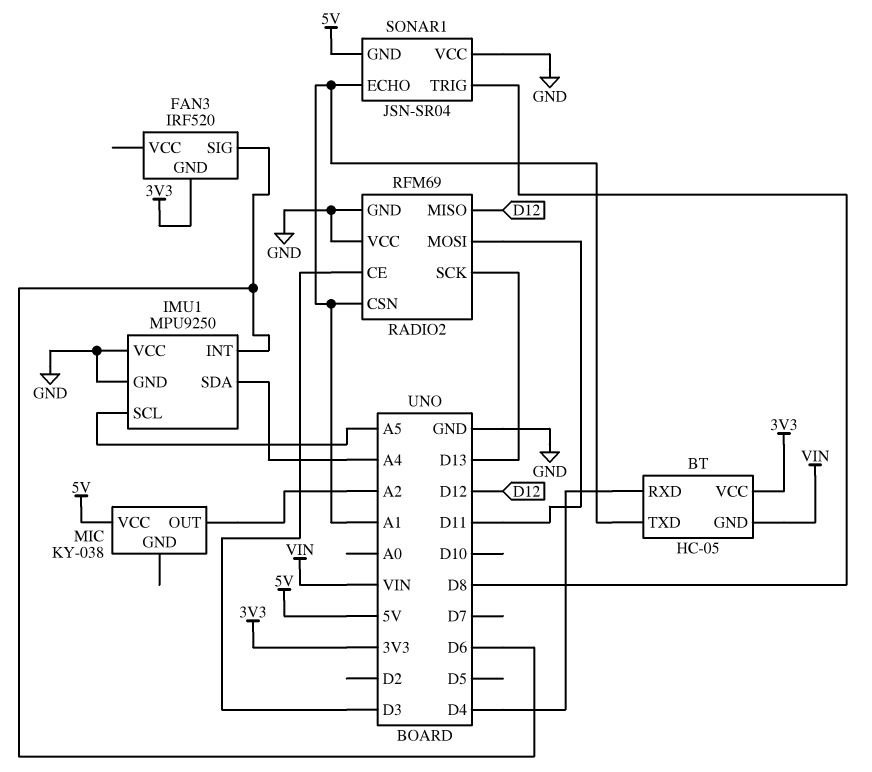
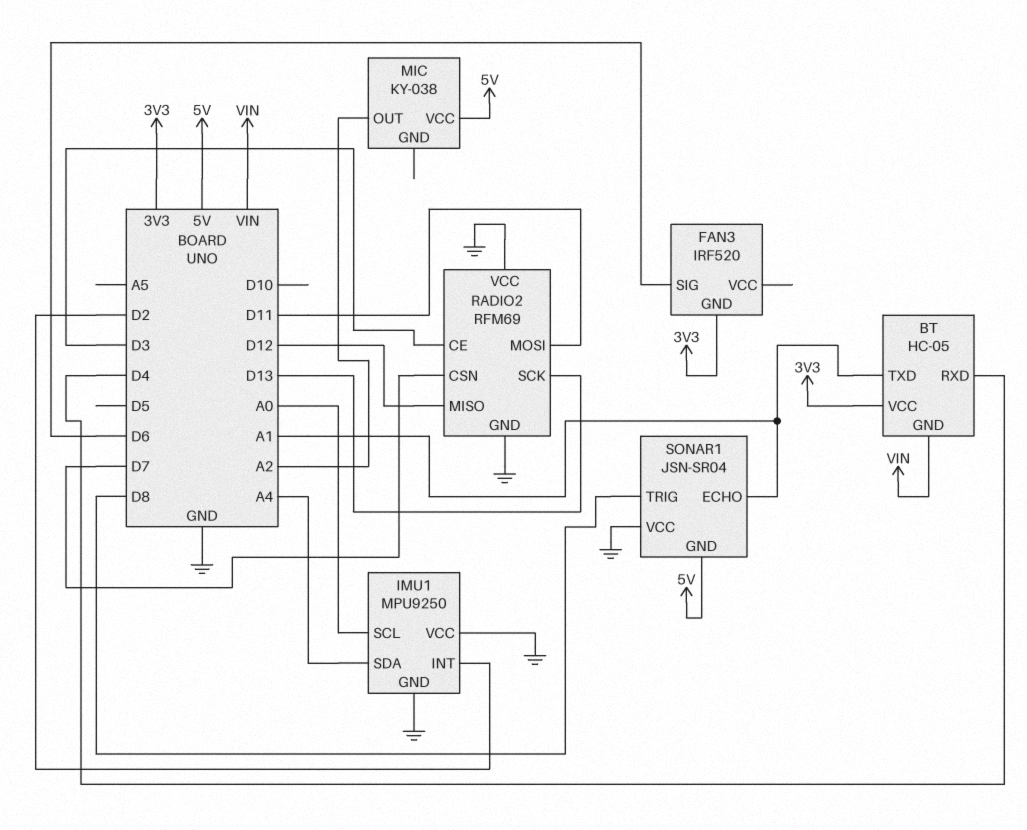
IMU1 pin INT: D6 -> D2
IMU1 pin SCL: A5 -> A0
RADIO2 pin CSN: A1 -> D7

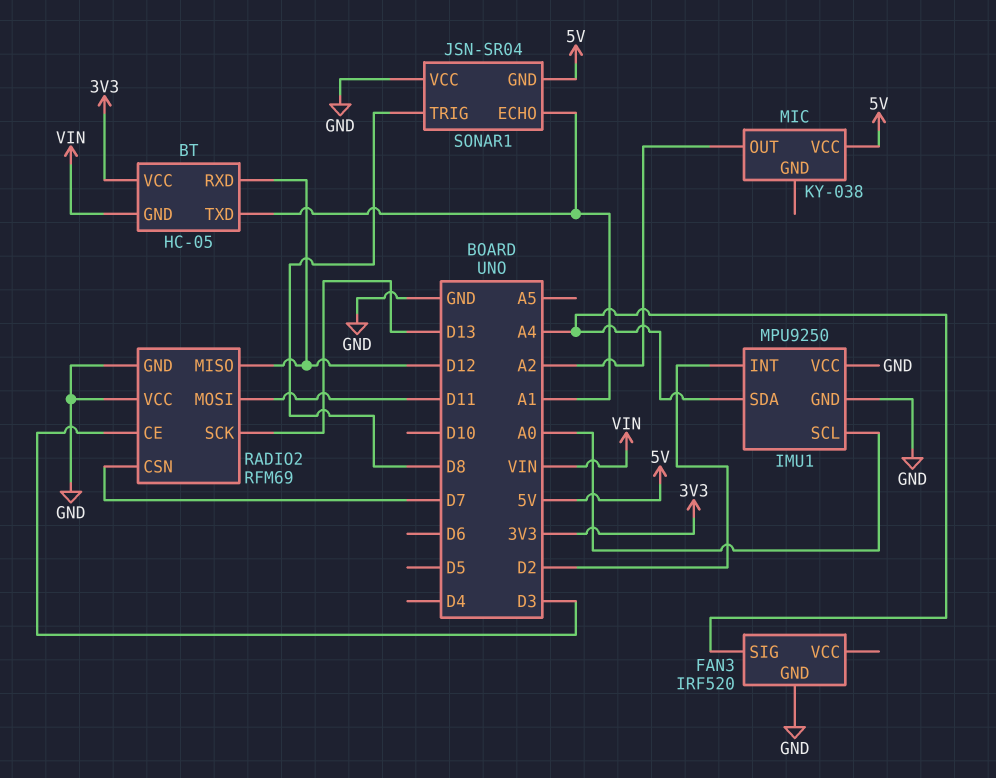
BT pin RXD: D4 -> D12
FAN3 pin GND: 3V3 -> GND
FAN3 pin SIG: D6 -> A4

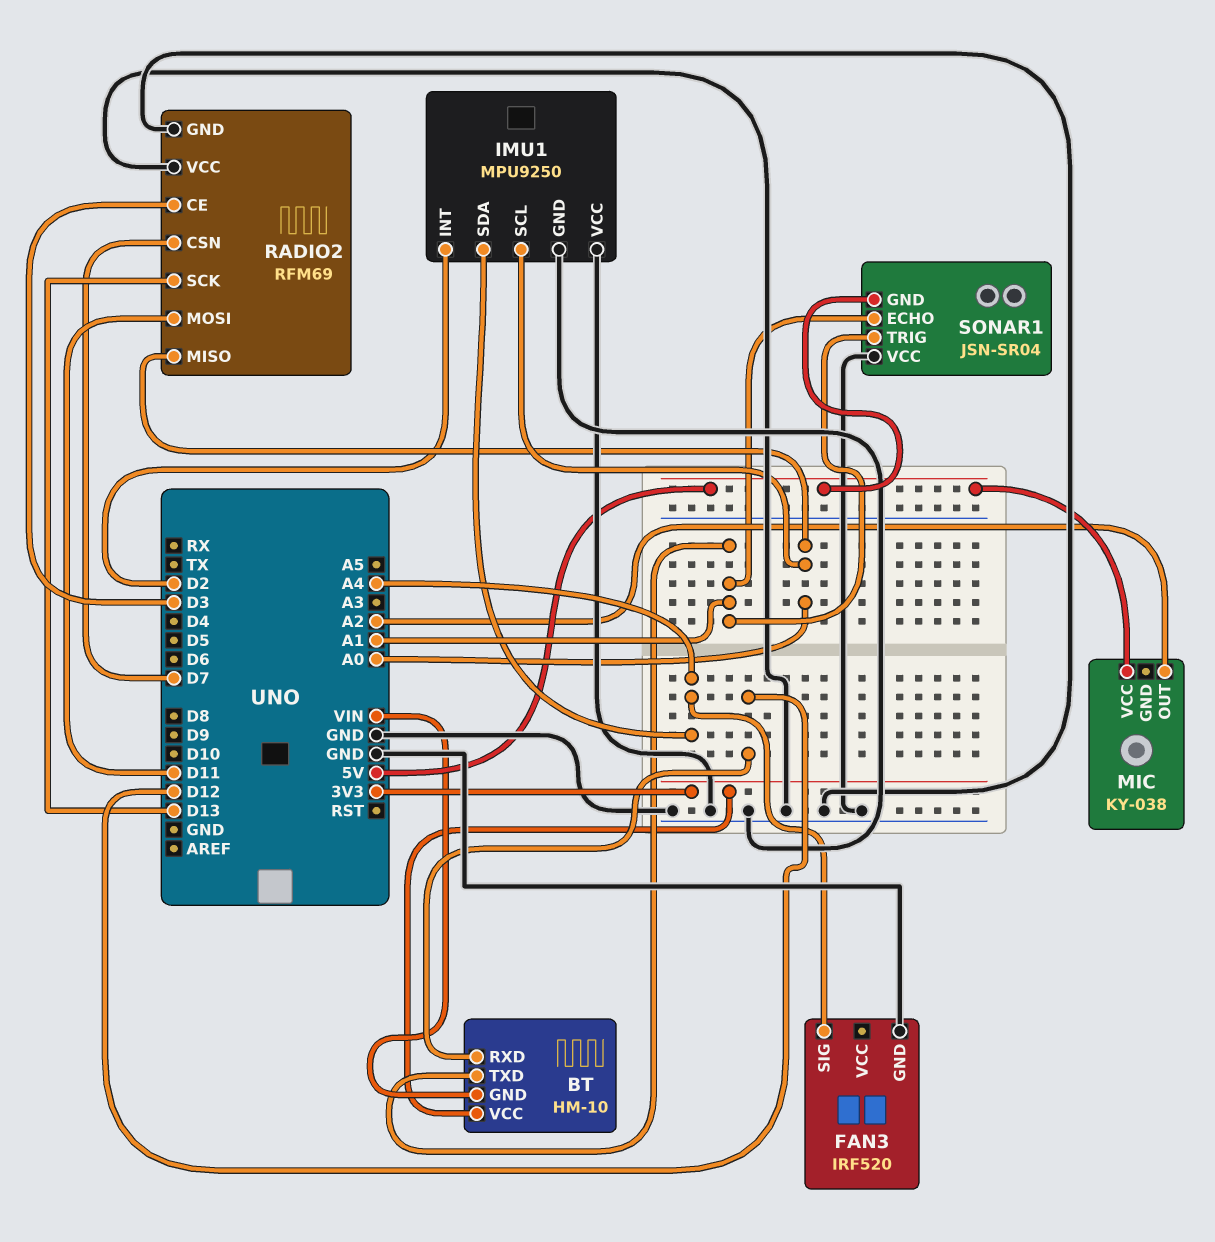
BT: HC-05 -> HM-10
RADIO2 pin MISO: D12 -> A0
SONAR1 pin TRIG: D8 -> A1

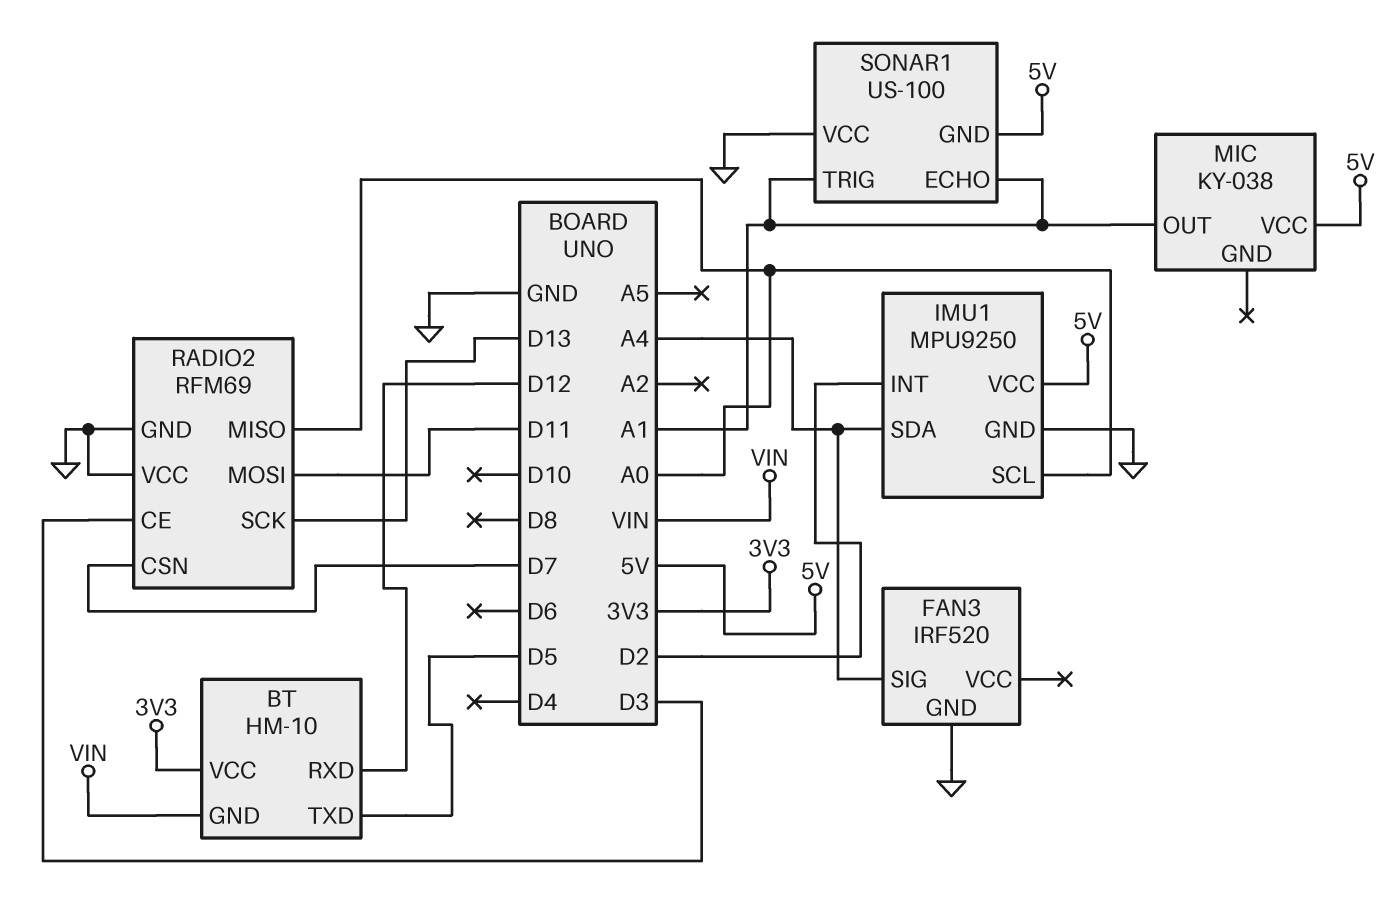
BT pin TXD: A1 -> D5
IMU1 pin VCC: GND -> 5V
MIC pin OUT: A2 -> A1
SONAR1: JSN-SR04 -> US-100

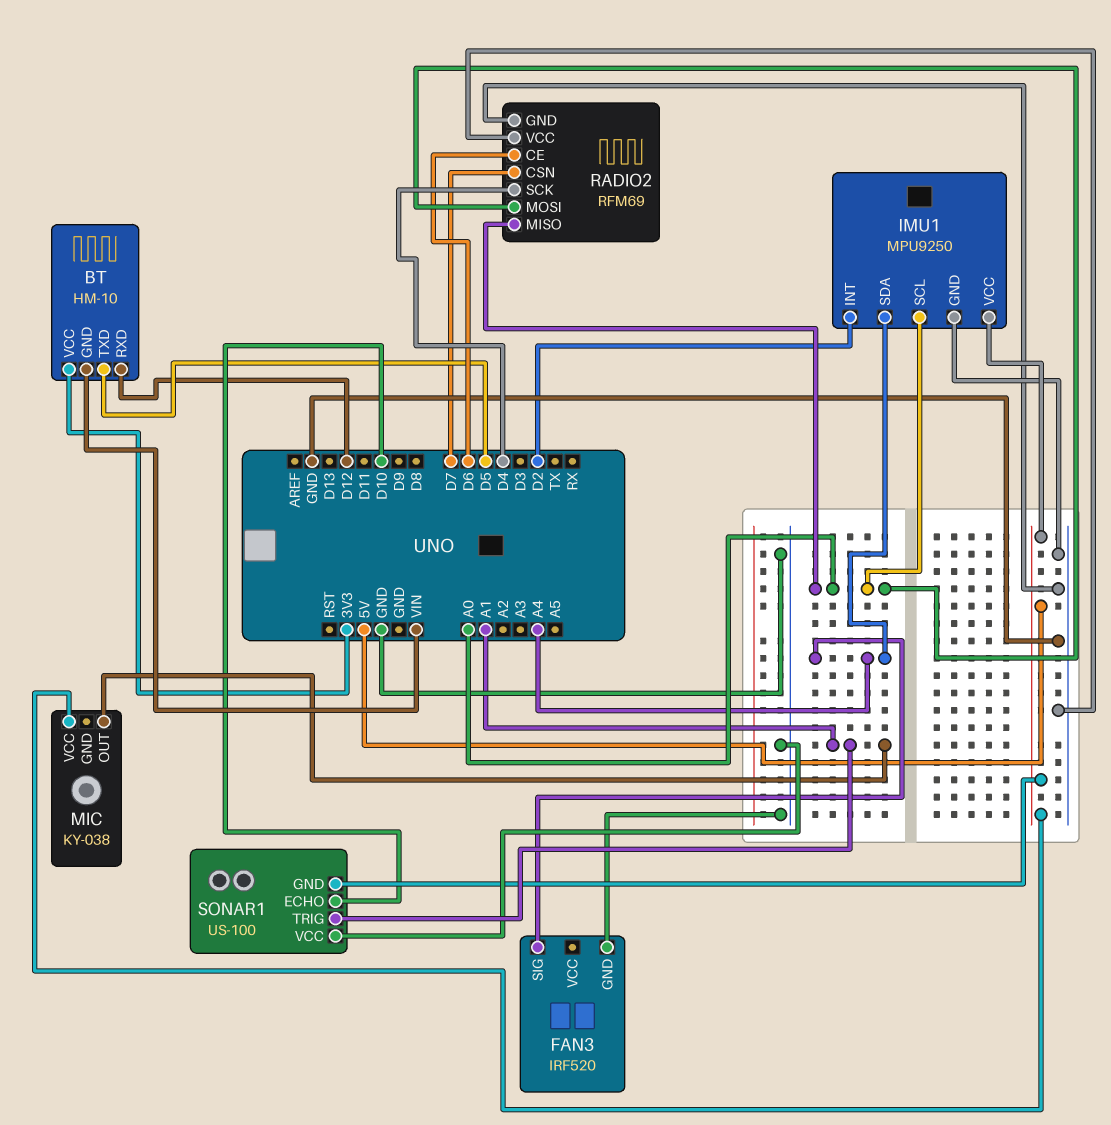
RADIO2 pin CE: D3 -> D6
RADIO2 pin MOSI: D11 -> A0
RADIO2 pin SCK: D13 -> D4
SONAR1 pin ECHO: A1 -> D10

